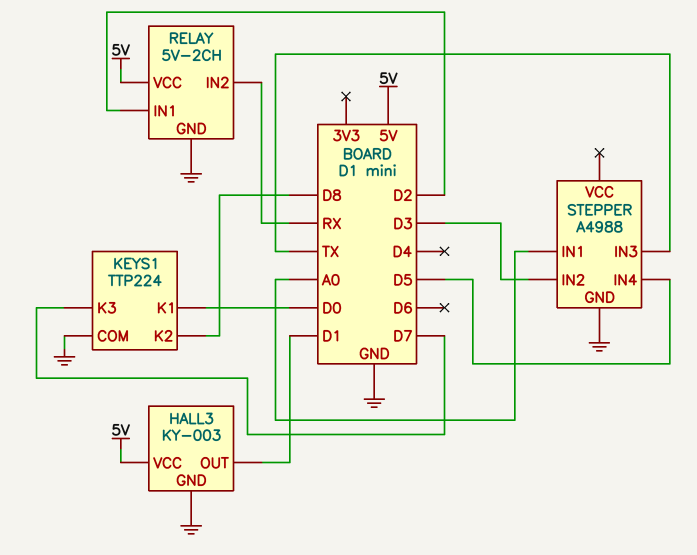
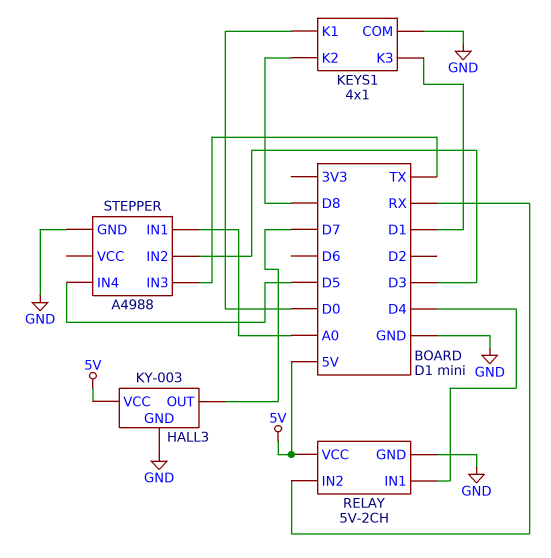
HALL3 pin OUT: D1 -> D7
KEYS1: TTP224 -> 4x1
KEYS1 pin K3: D7 -> D1
RELAY pin IN1: D2 -> D4

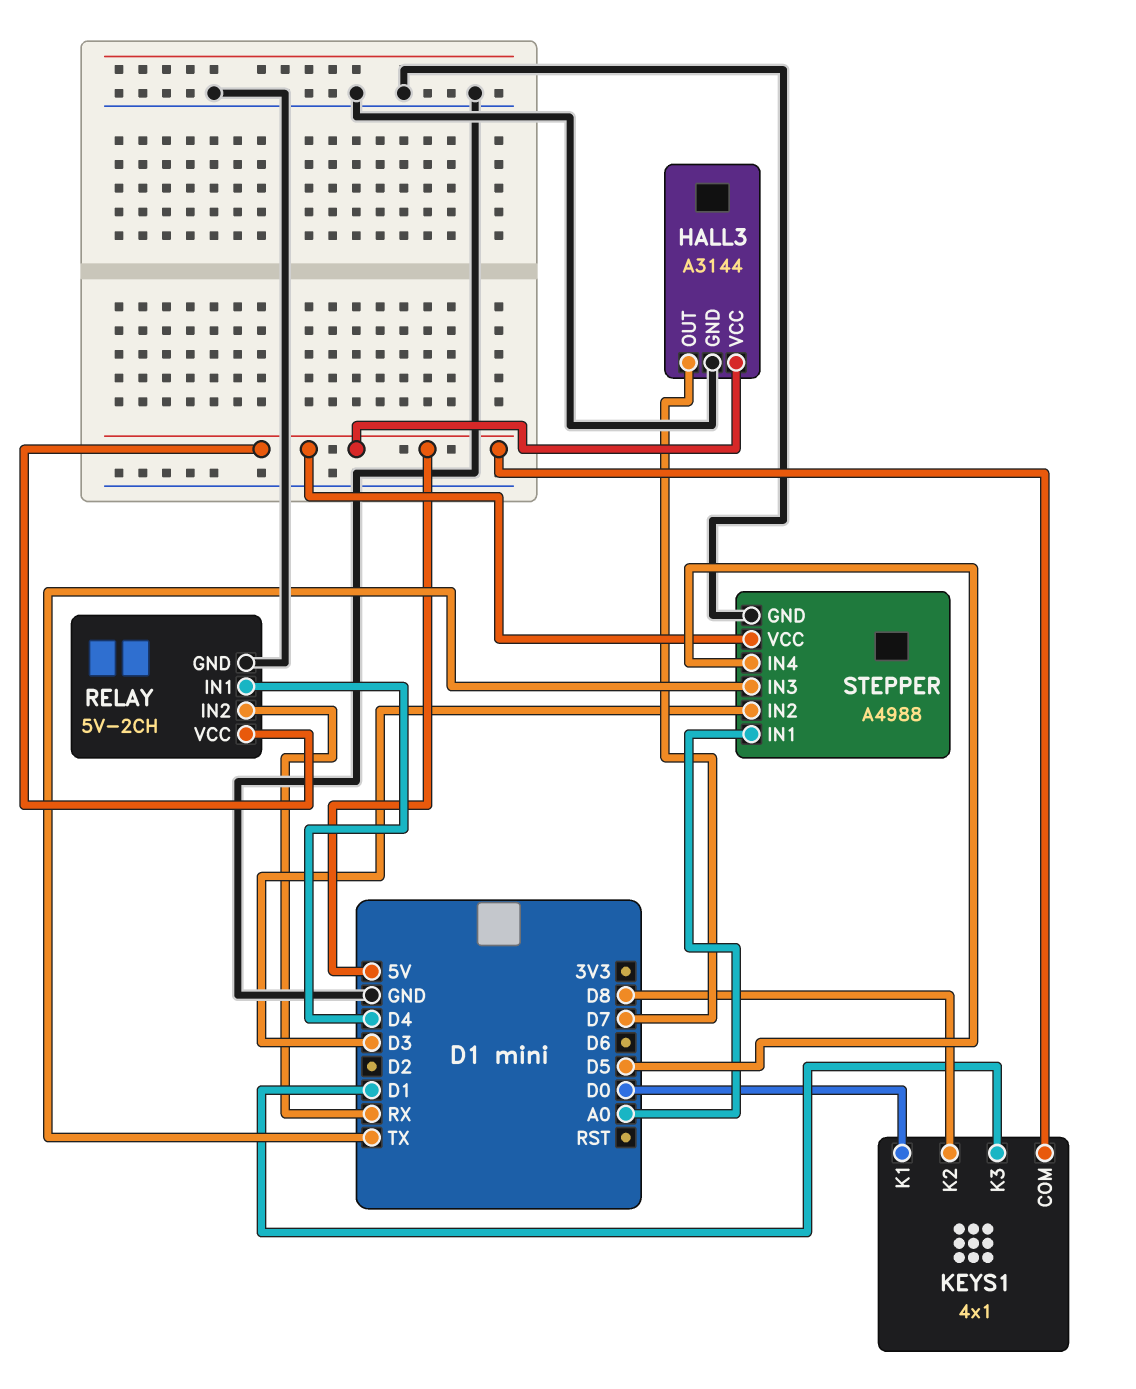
HALL3: KY-003 -> A3144
KEYS1 pin COM: GND -> 5V
STEPPER pin VCC: none -> 5V

